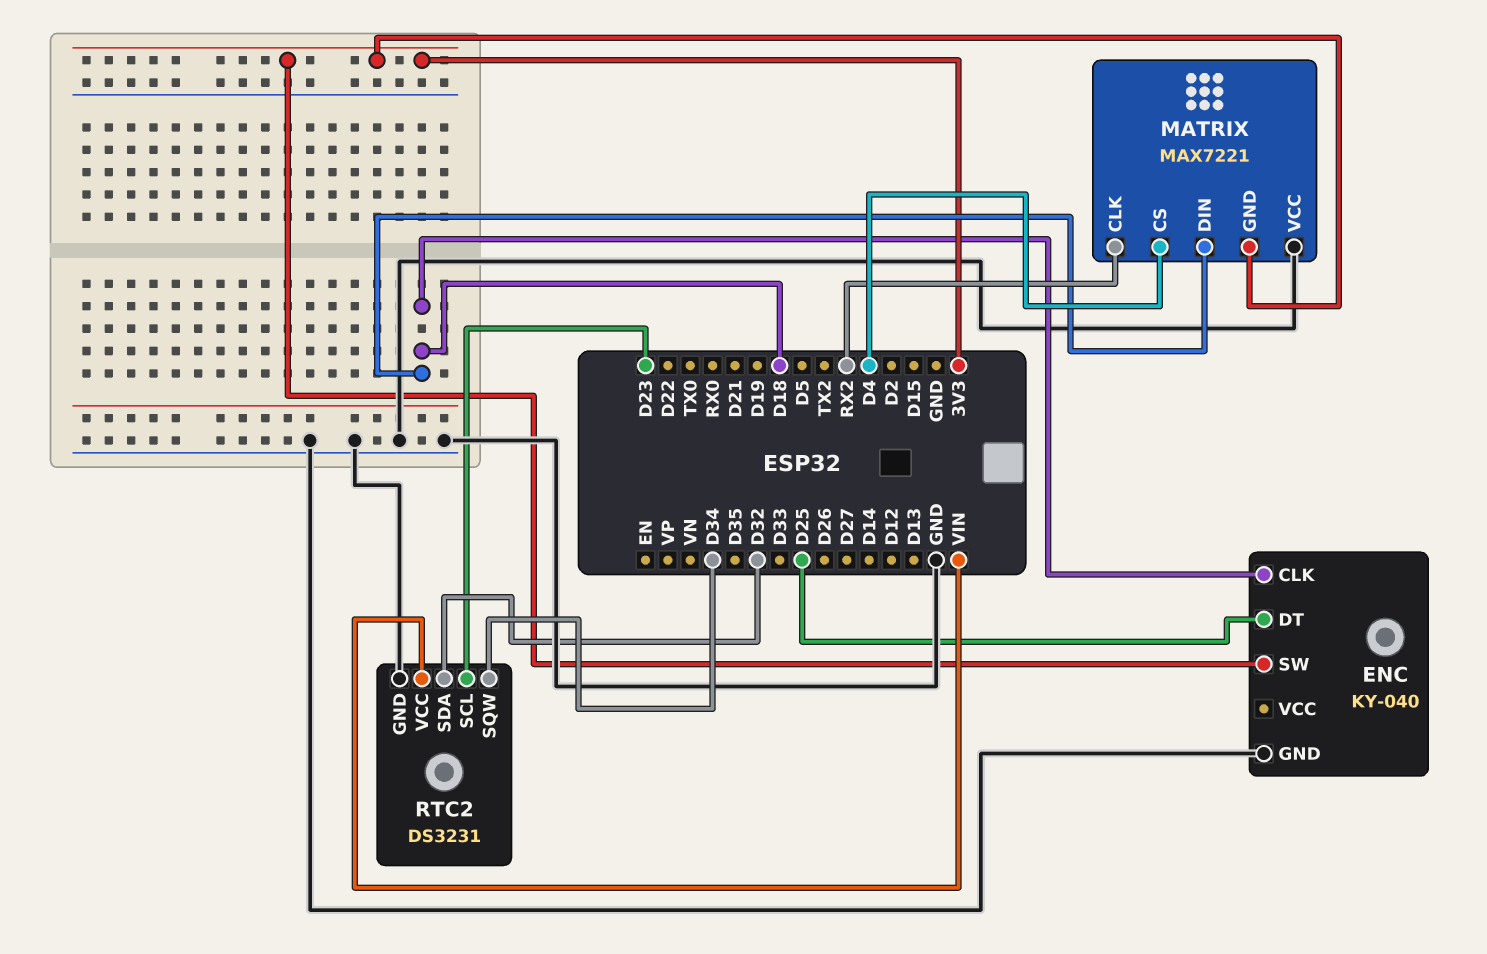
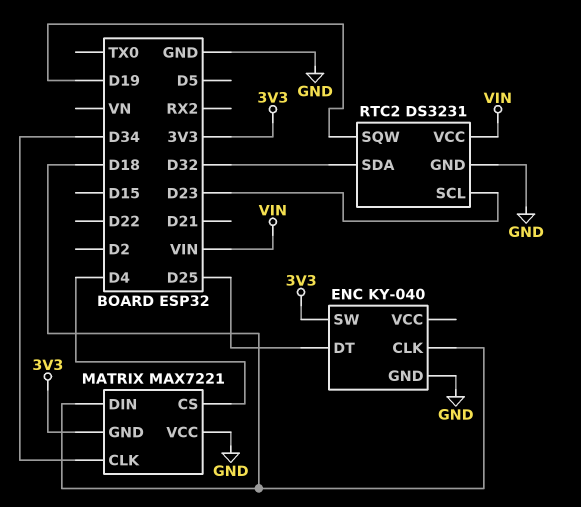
MATRIX pin CLK: RX2 -> D34
RTC2 pin SQW: D34 -> D19

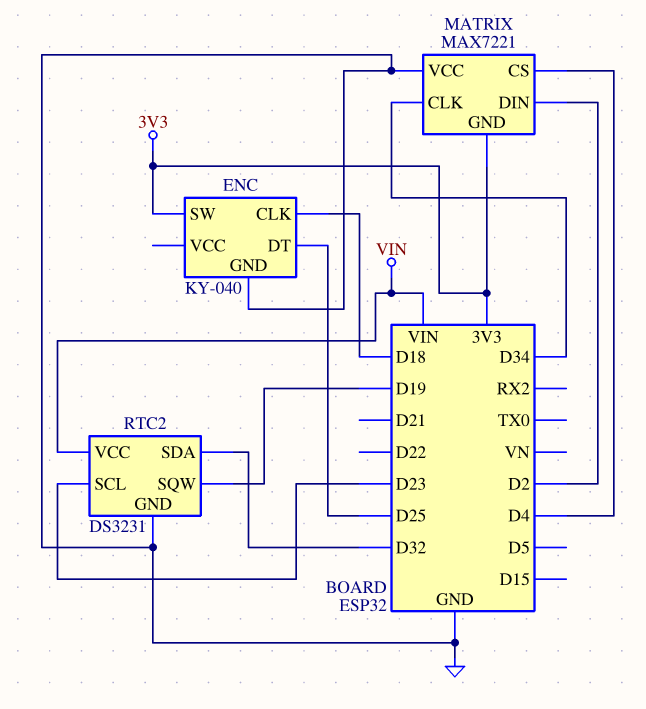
MATRIX pin DIN: D18 -> D2

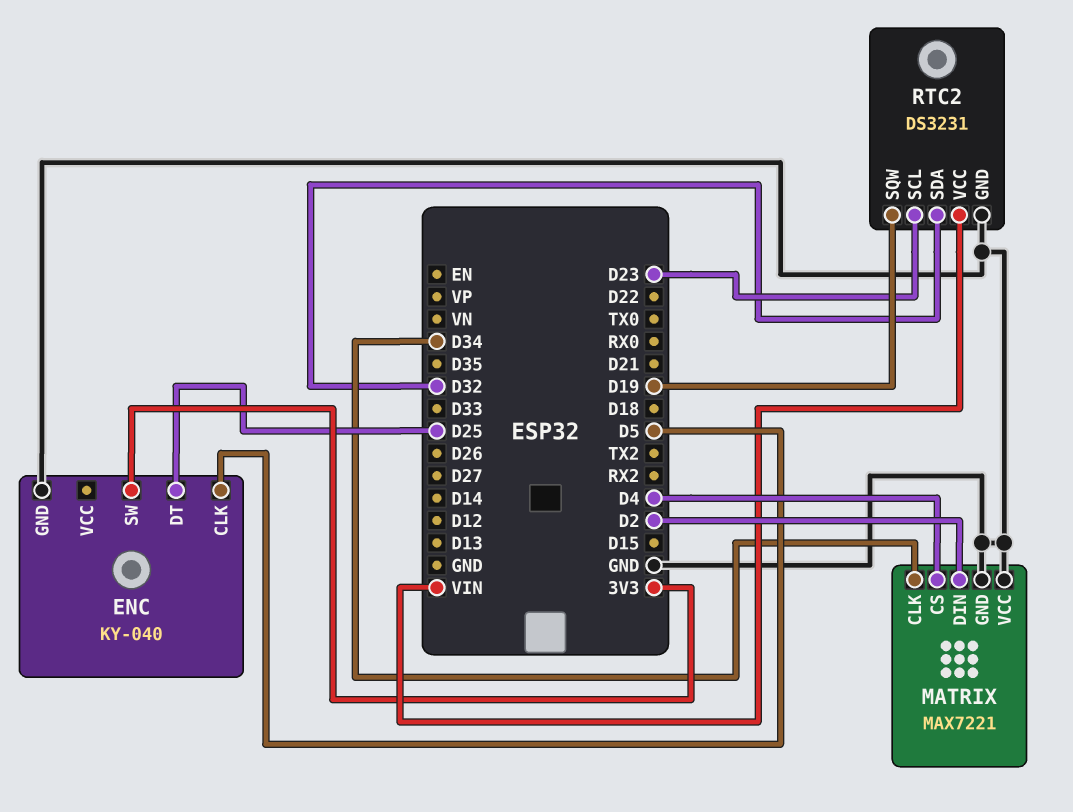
ENC pin CLK: D18 -> D5
MATRIX pin GND: 3V3 -> GND

